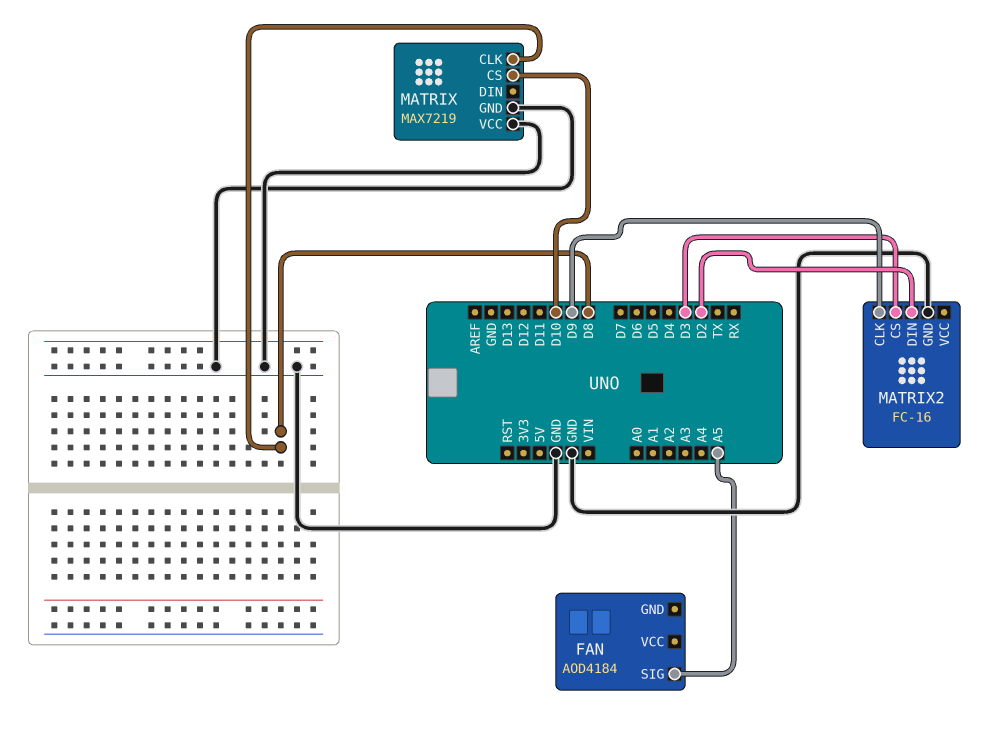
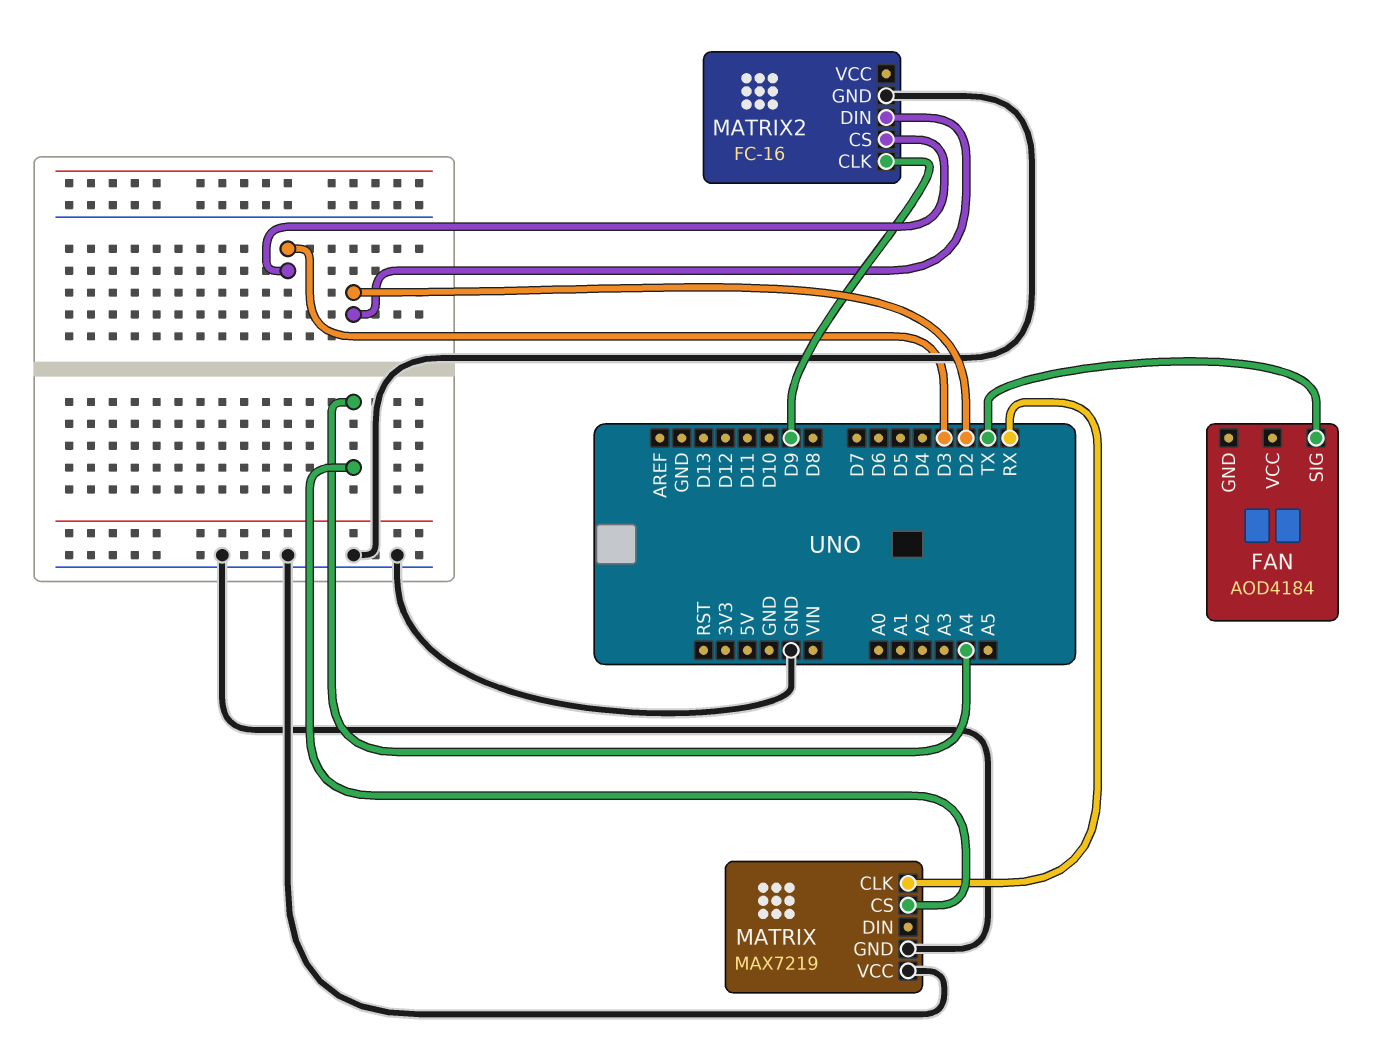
FAN pin SIG: A5 -> TX
MATRIX pin CLK: D8 -> RX
MATRIX pin CS: D10 -> A4

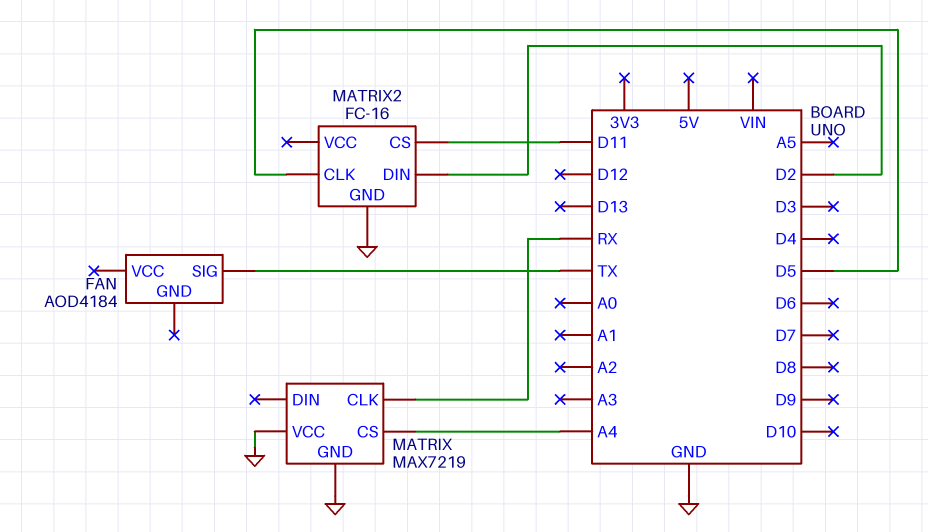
MATRIX2 pin CLK: D9 -> D5
MATRIX2 pin CS: D3 -> D11

